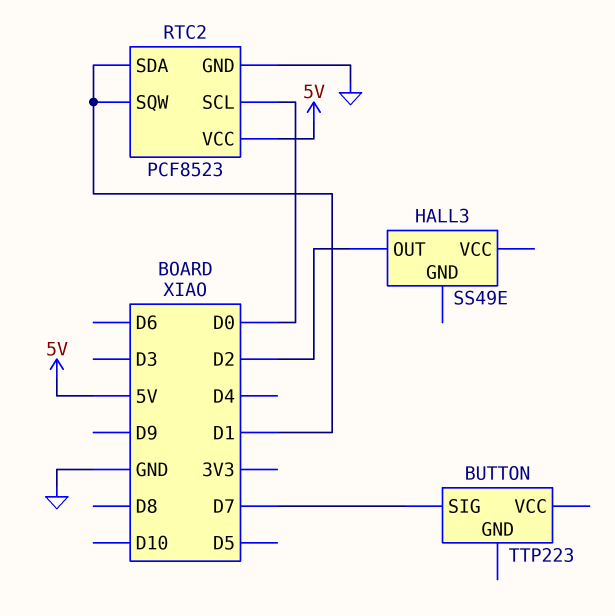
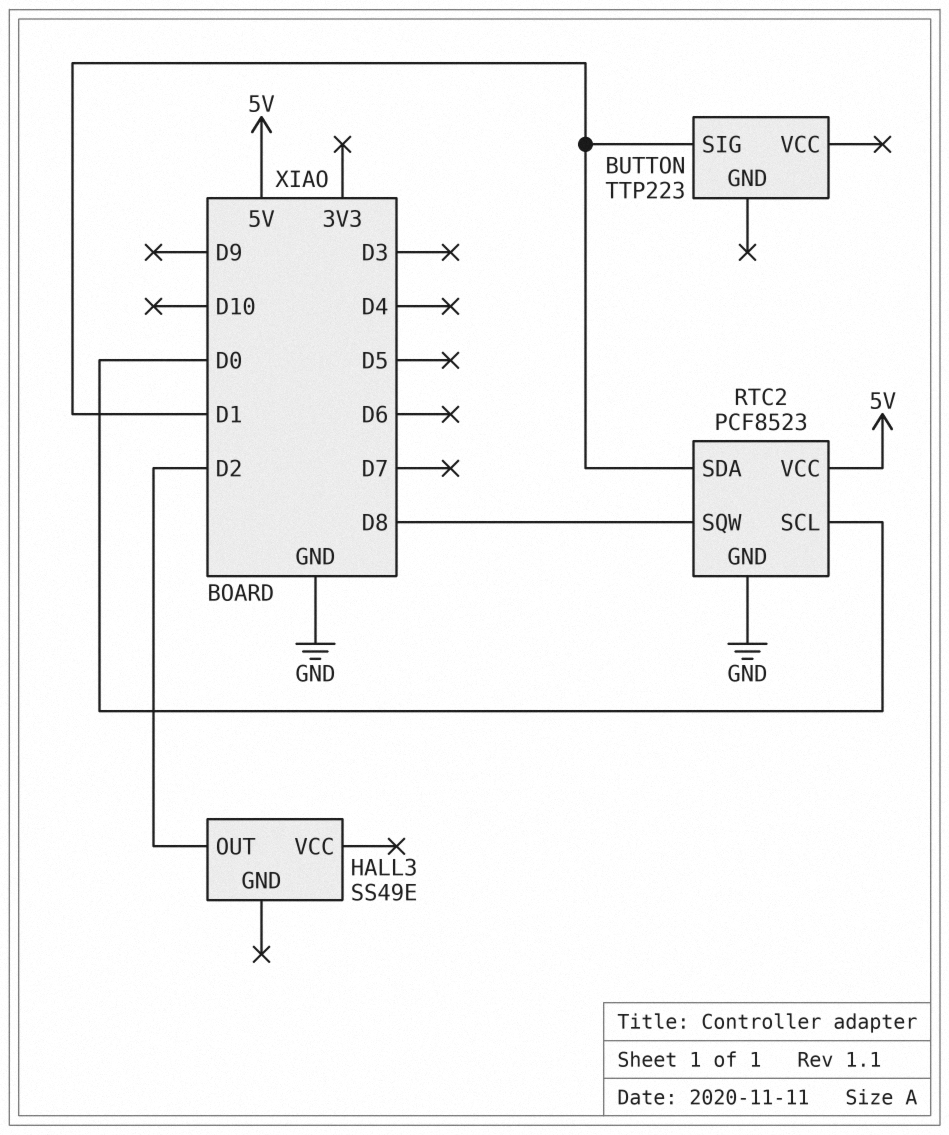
BUTTON pin SIG: D7 -> D1
RTC2 pin SQW: D1 -> D8

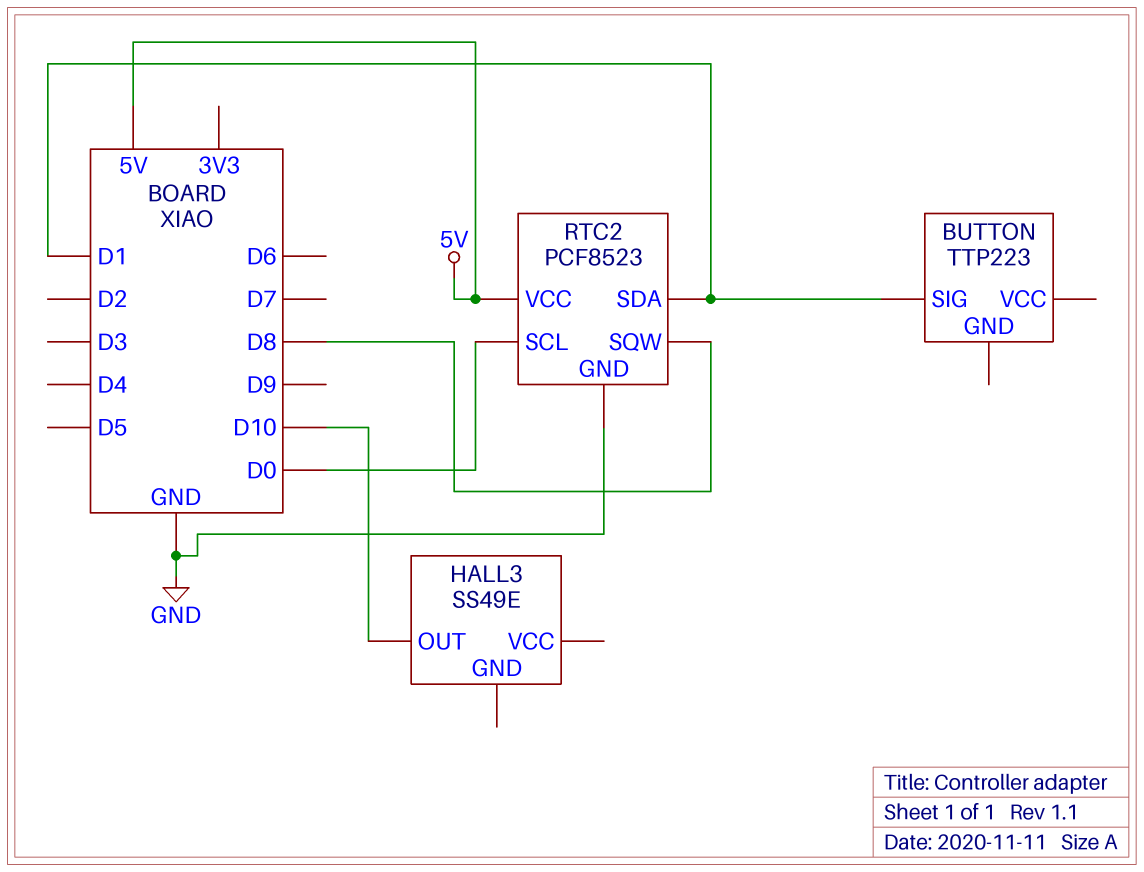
HALL3 pin OUT: D2 -> D10

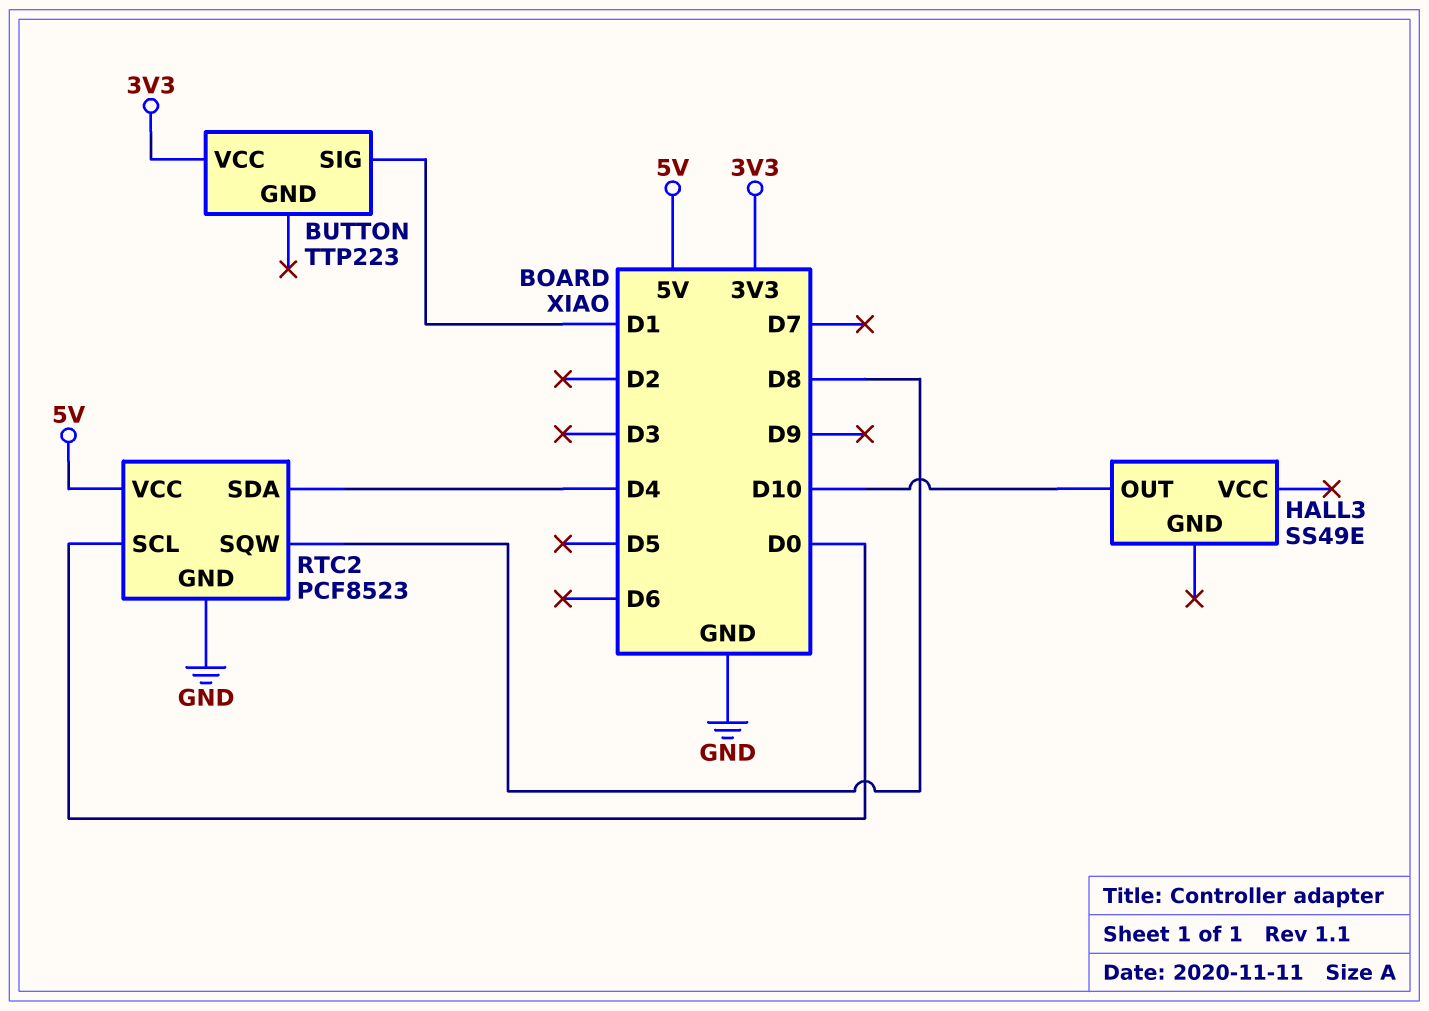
BUTTON pin VCC: none -> 3V3
RTC2 pin SDA: D1 -> D4

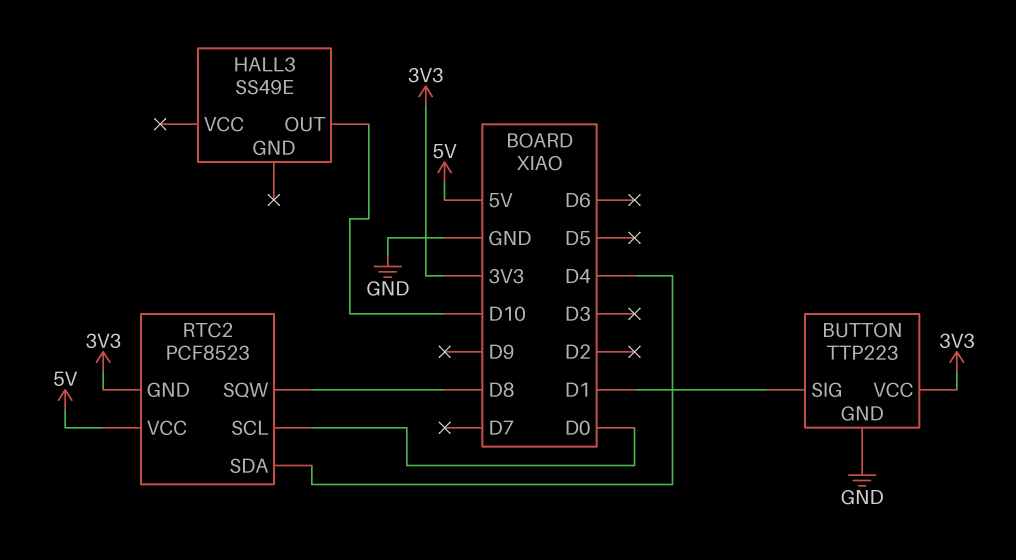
BUTTON pin GND: none -> GND
RTC2 pin GND: GND -> 3V3

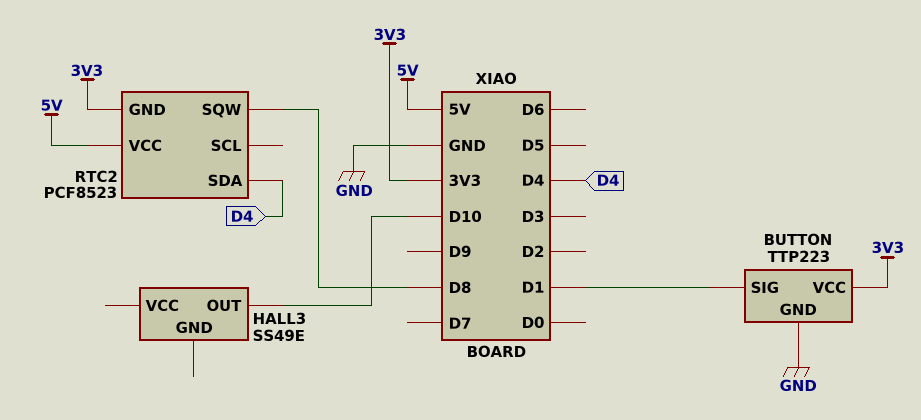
RTC2 pin SCL: D0 -> none

